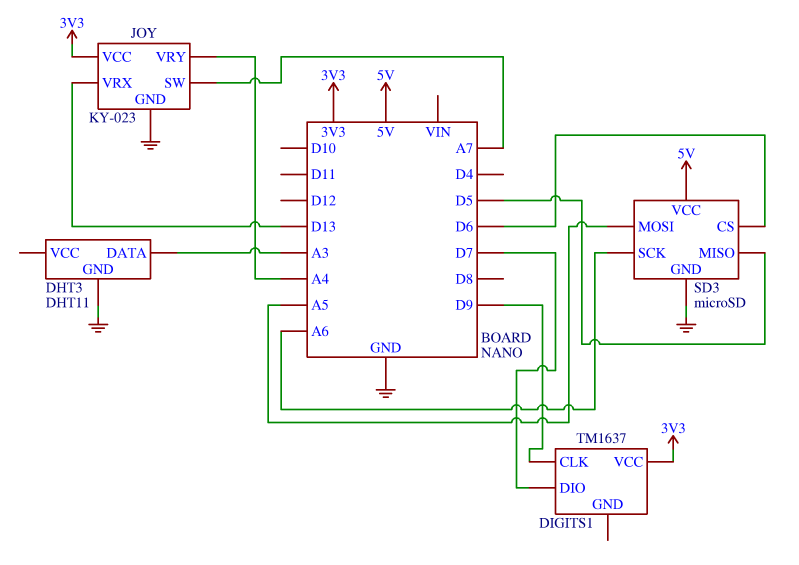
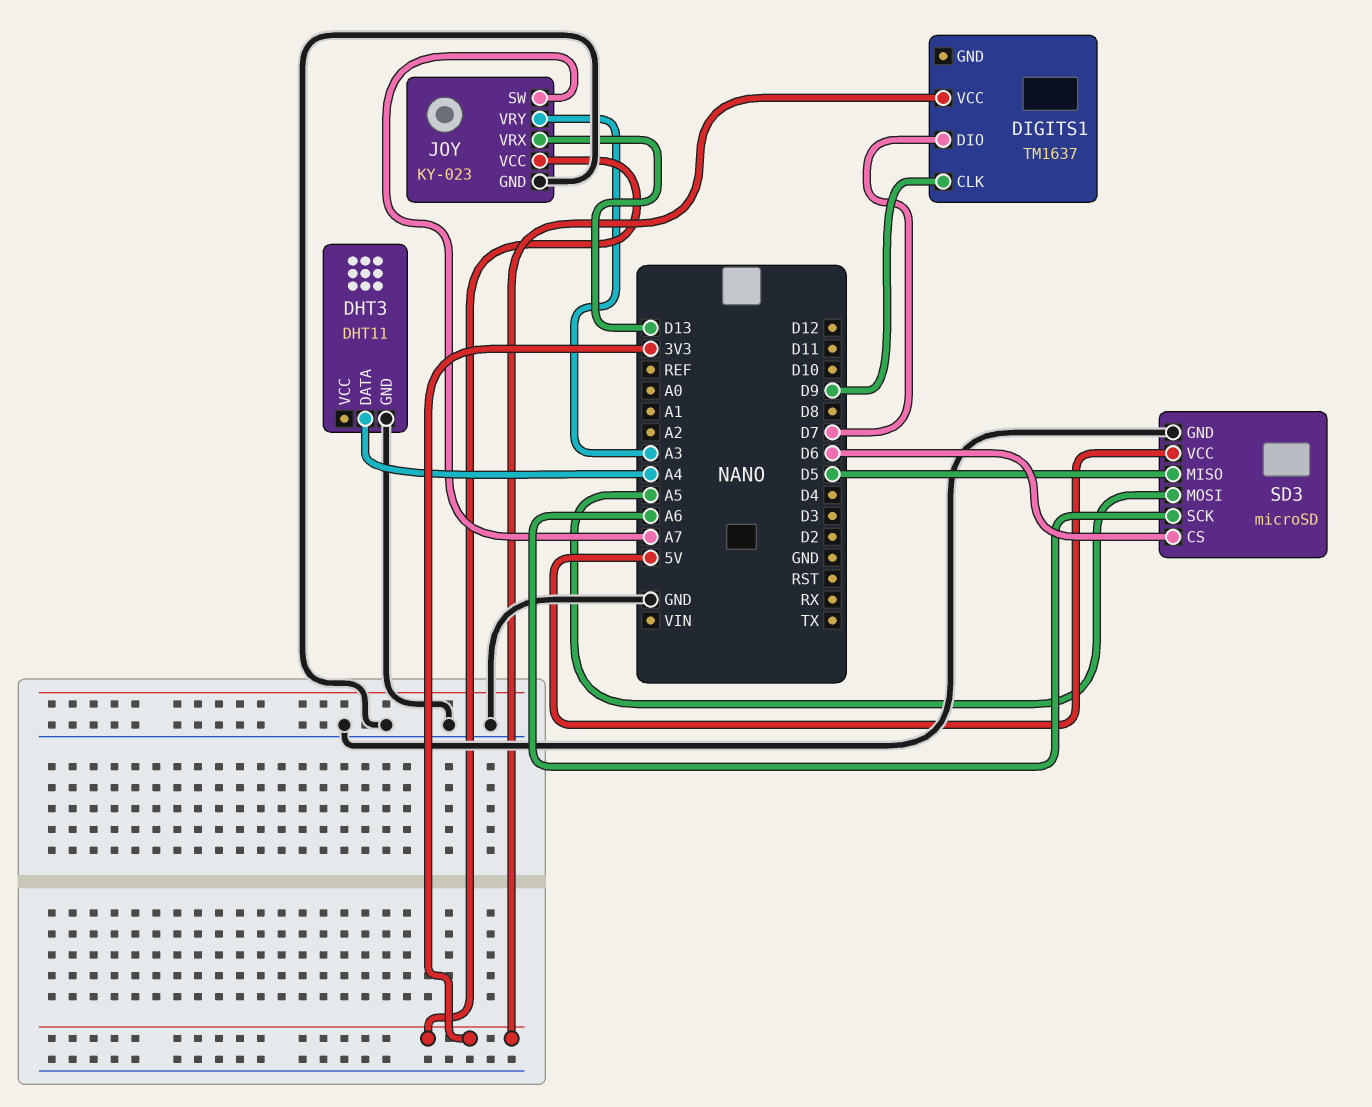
DHT3 pin DATA: A3 -> A4
JOY pin VRY: A4 -> A3

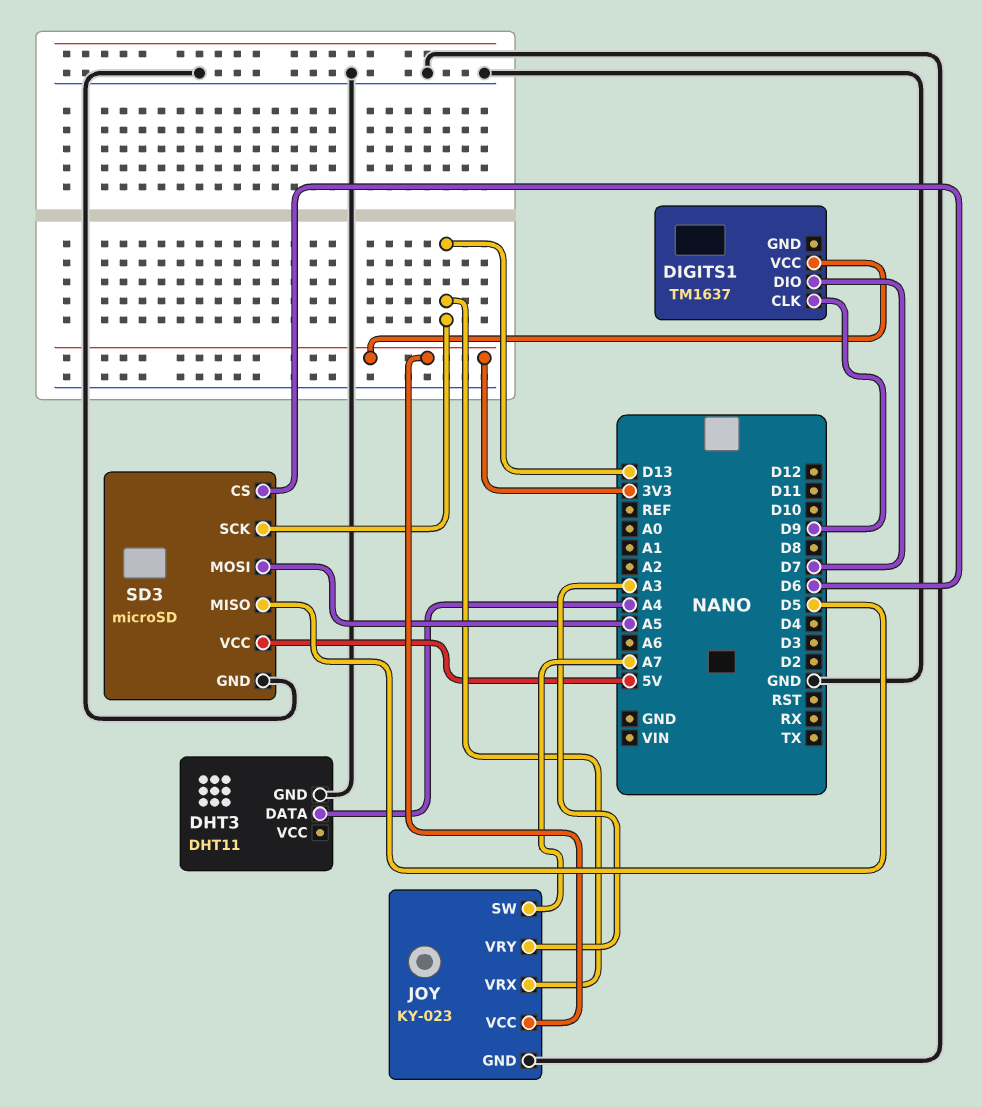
SD3 pin SCK: A6 -> D13

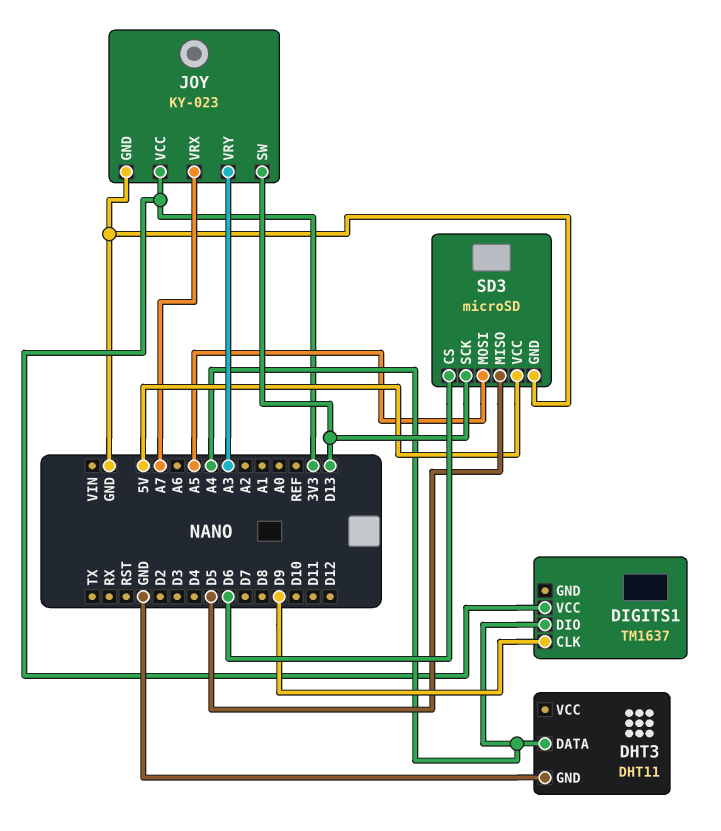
DIGITS1 pin DIO: D7 -> A4
JOY pin SW: A7 -> D13
JOY pin VRX: D13 -> A7

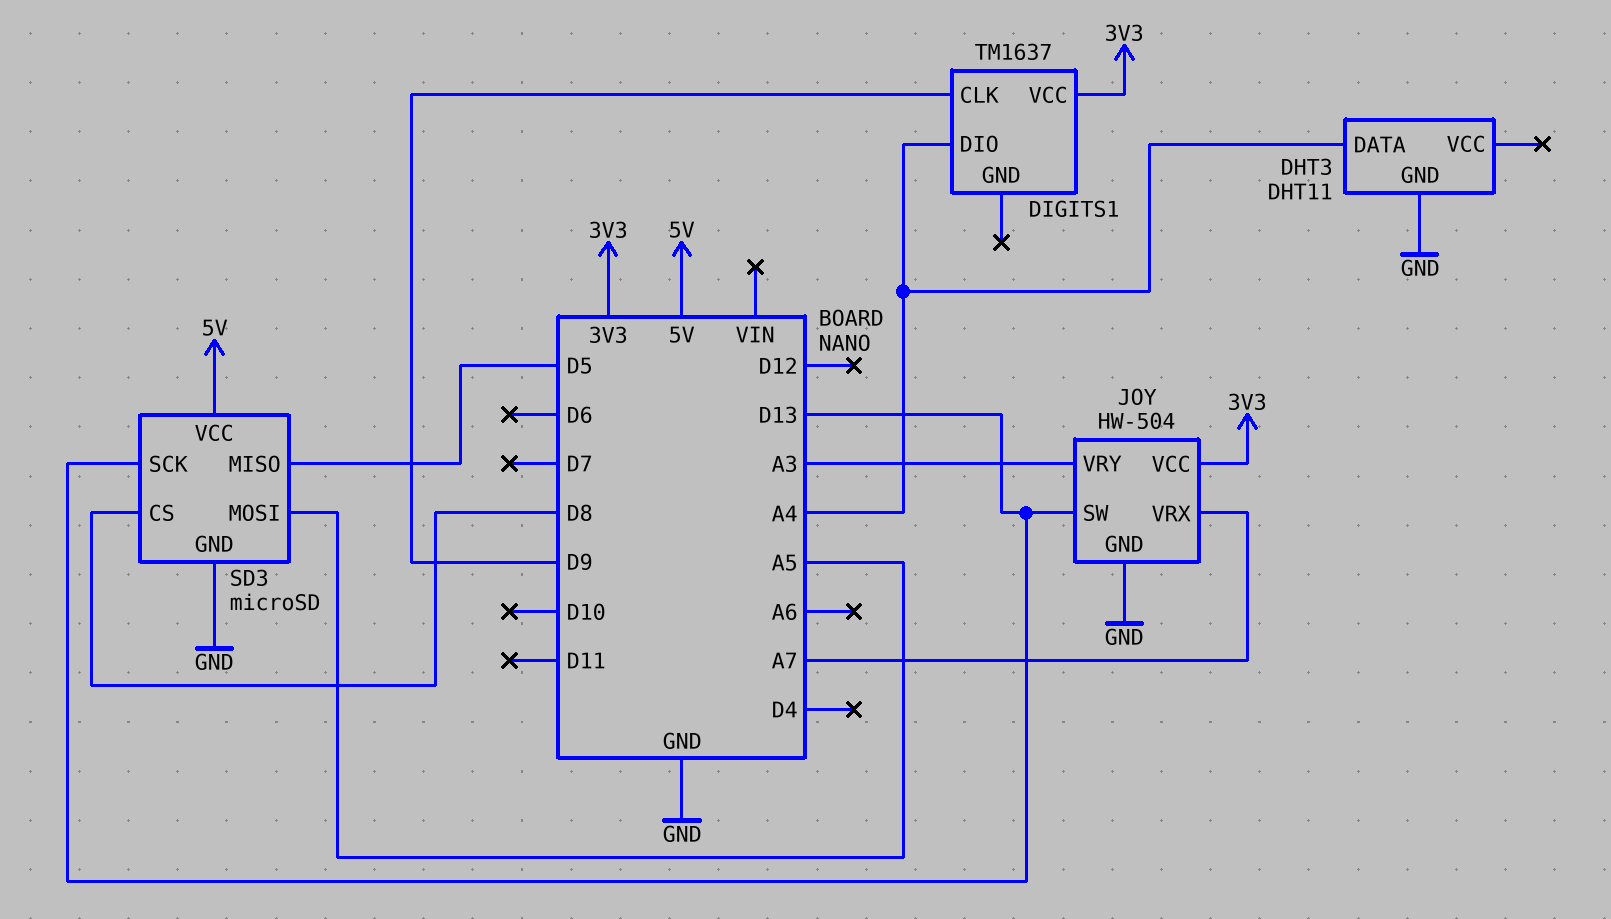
JOY: KY-023 -> HW-504
SD3 pin CS: D6 -> D8

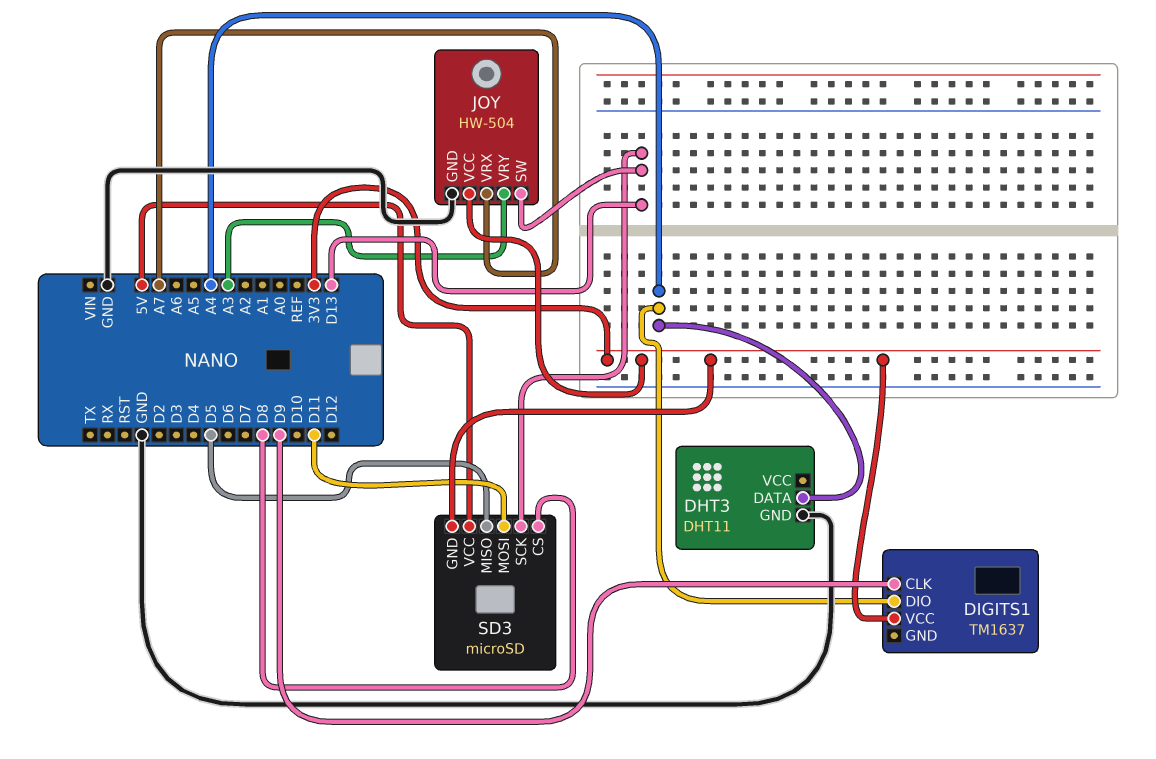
SD3 pin GND: GND -> 3V3
SD3 pin MOSI: A5 -> D11

